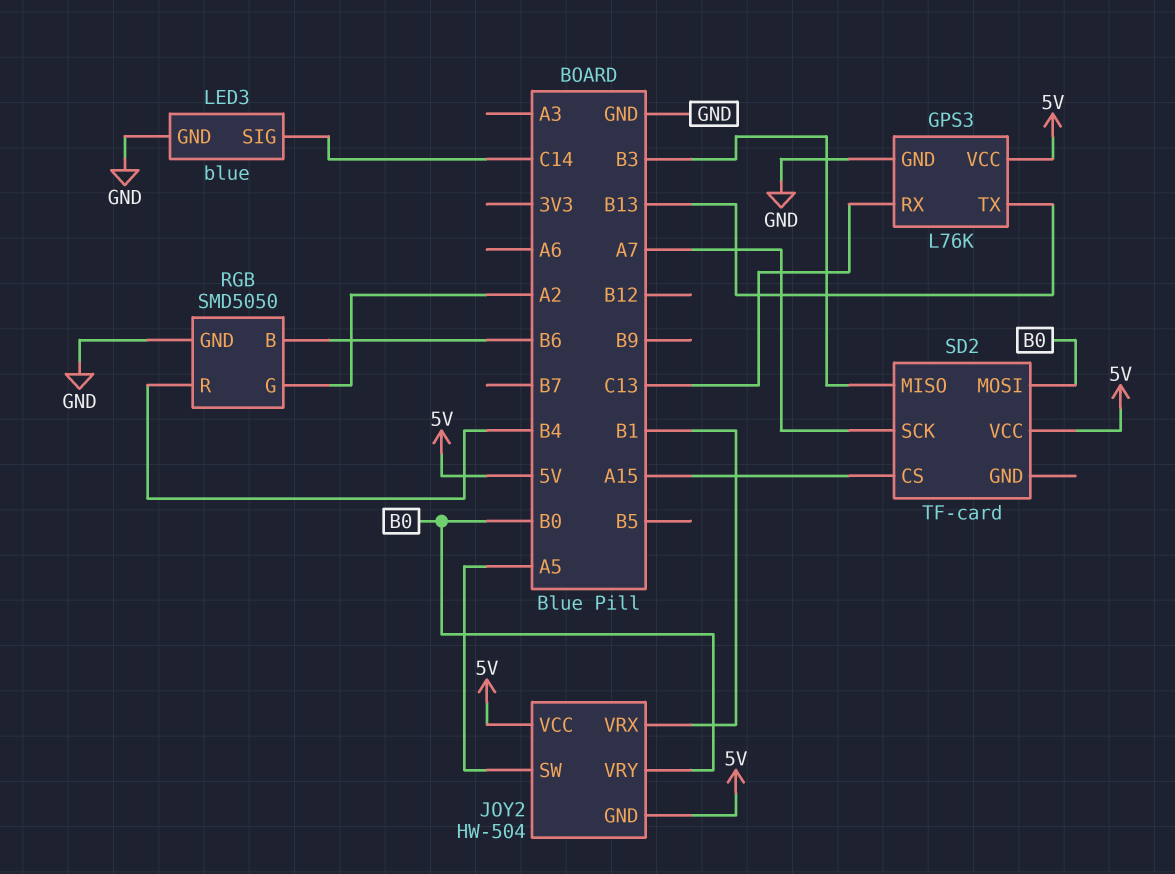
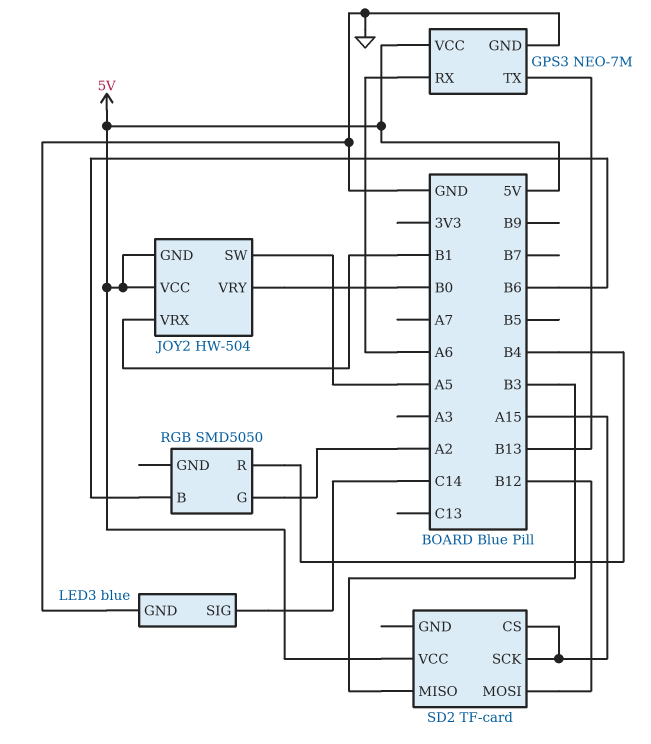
GPS3: L76K -> NEO-7M
GPS3 pin RX: C13 -> A6
RGB pin GND: GND -> none
SD2 pin MOSI: B0 -> B12
SD2 pin SCK: A7 -> A15

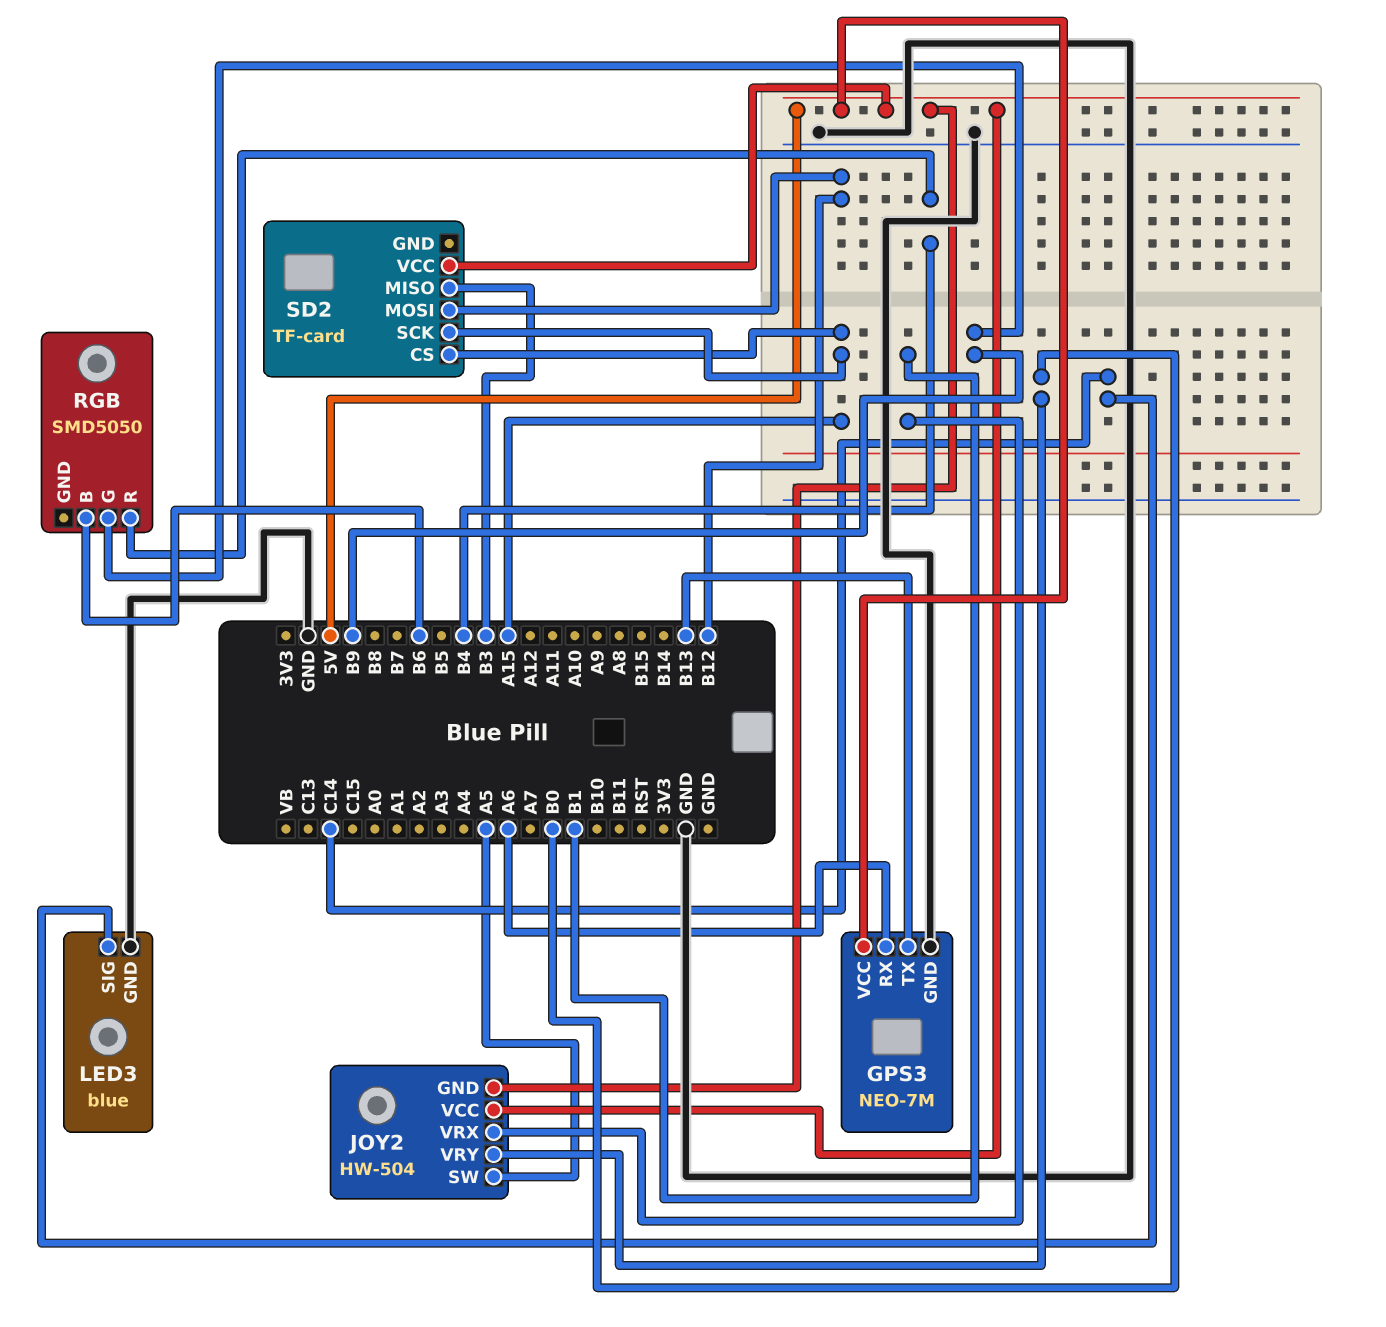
RGB pin G: A2 -> B9

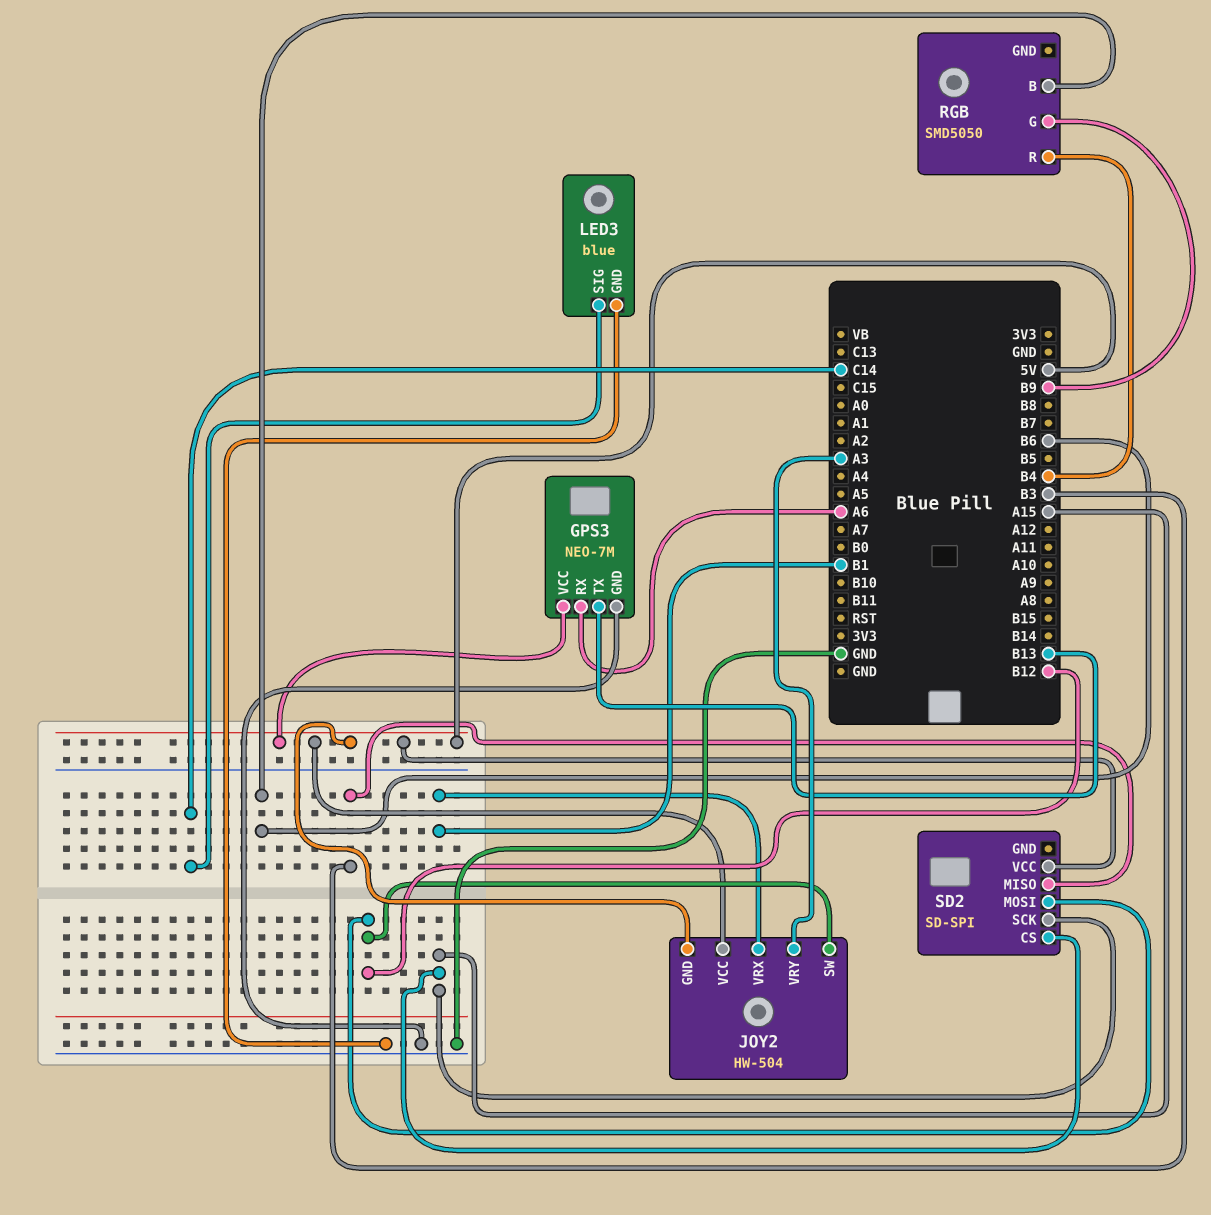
JOY2 pin SW: A5 -> B12
JOY2 pin VRY: B0 -> A3
SD2: TF-card -> SD-SPI

